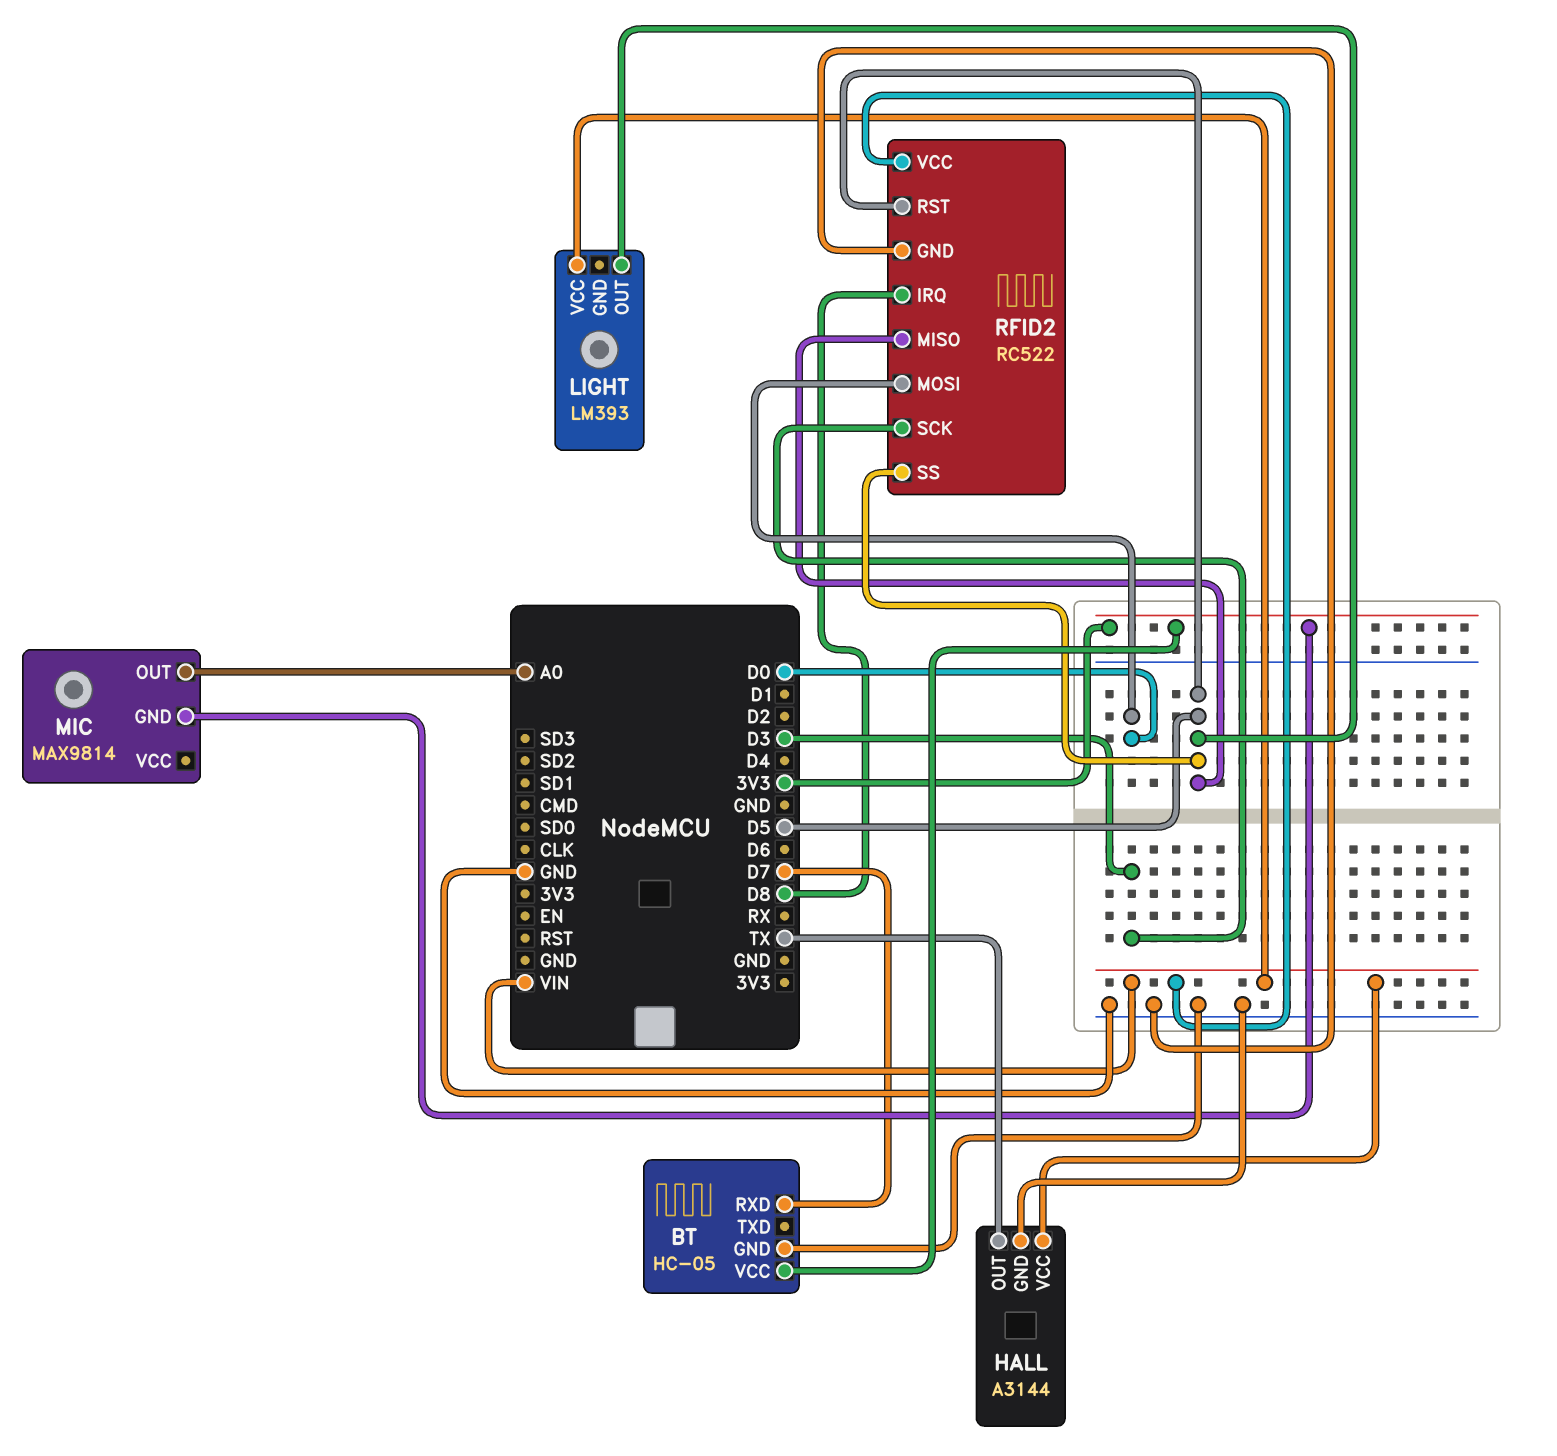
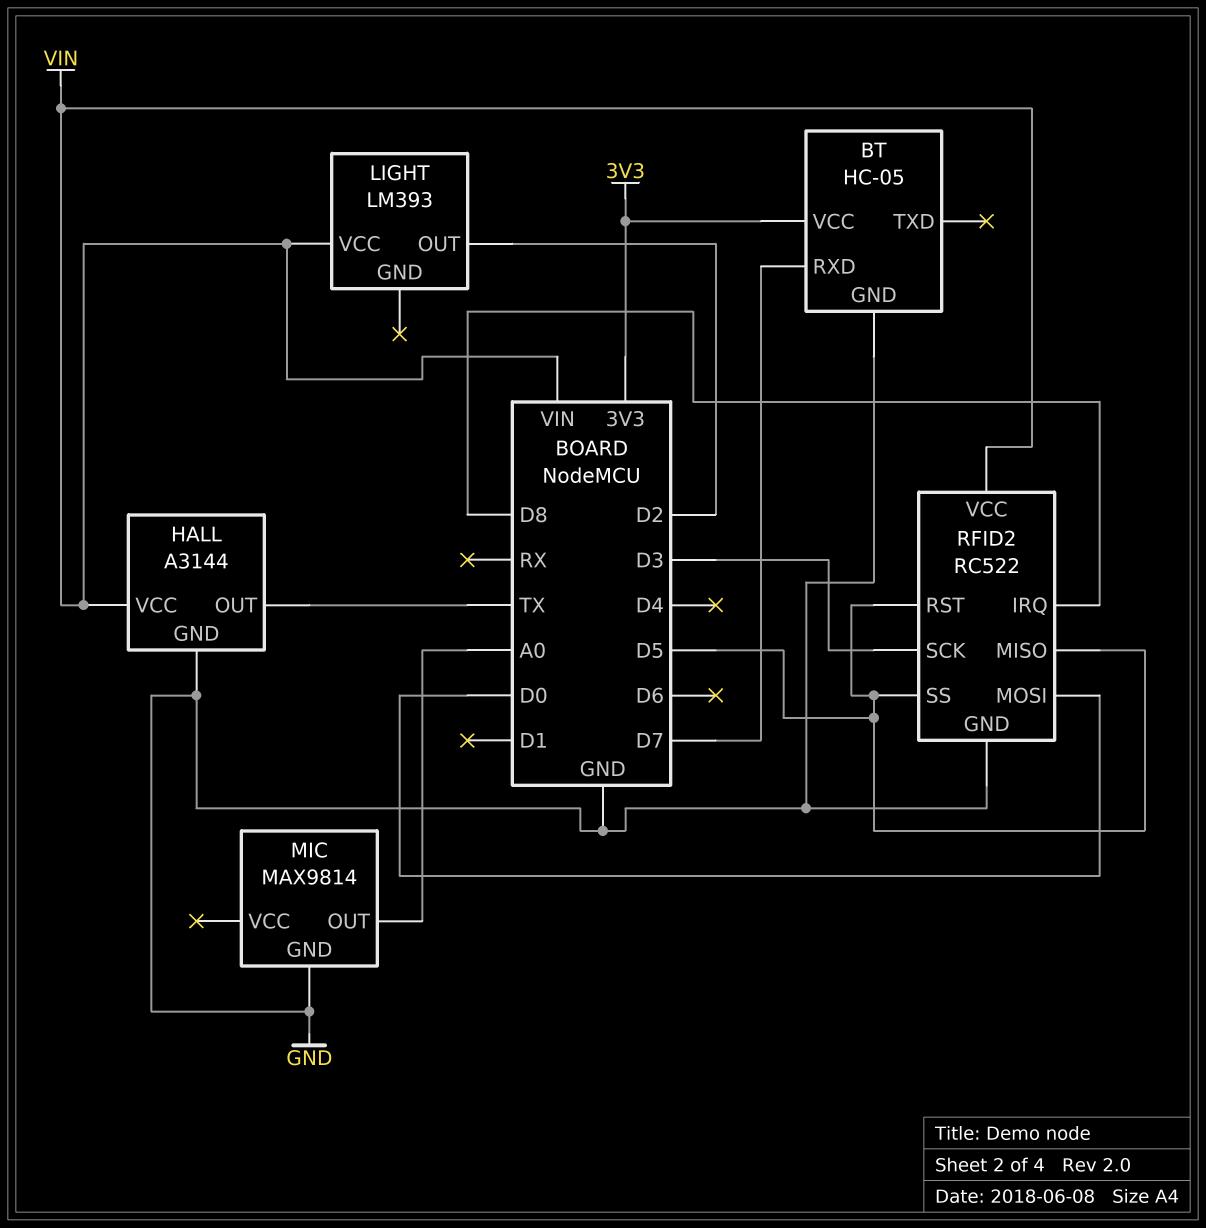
LIGHT pin OUT: D5 -> D2
MIC pin GND: 3V3 -> GND

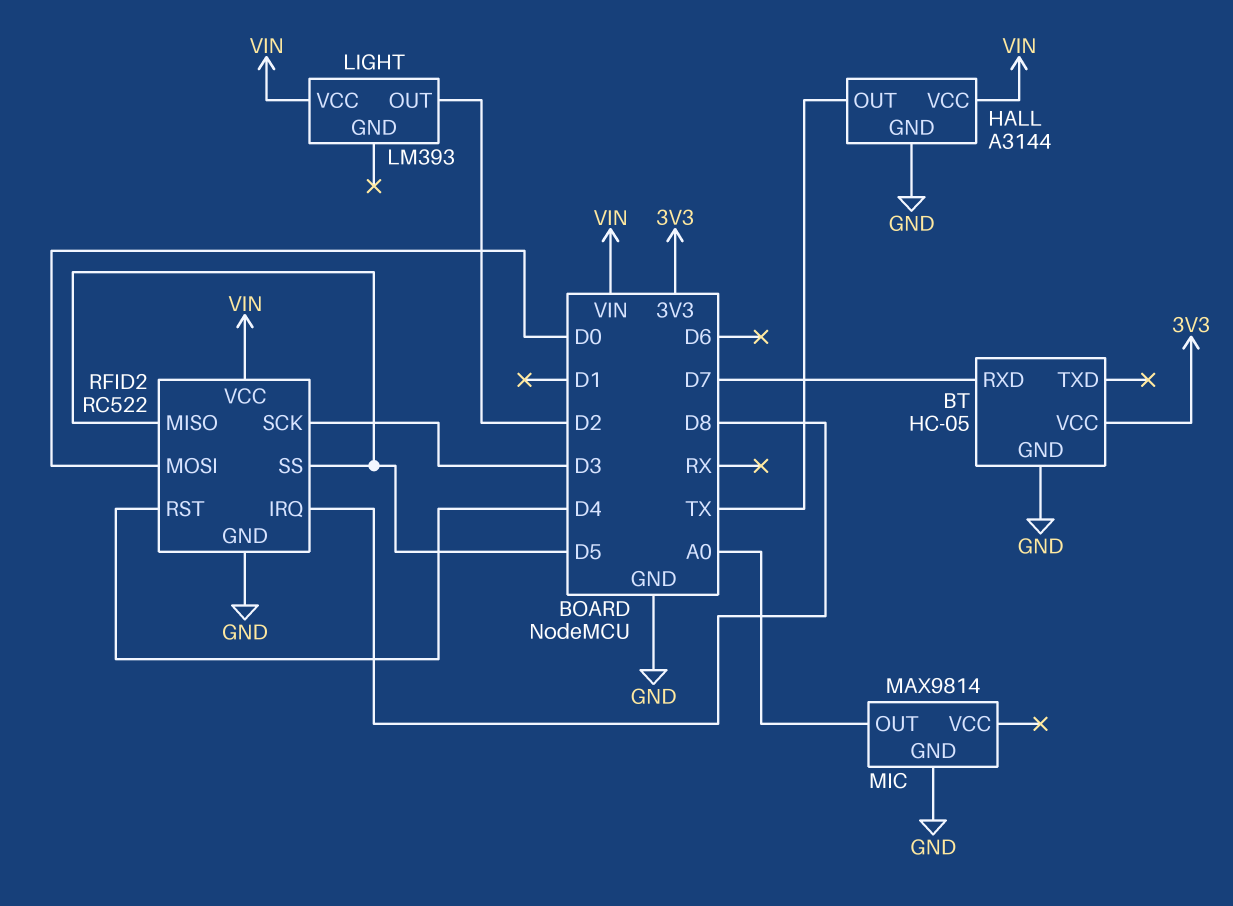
RFID2 pin RST: D5 -> D4

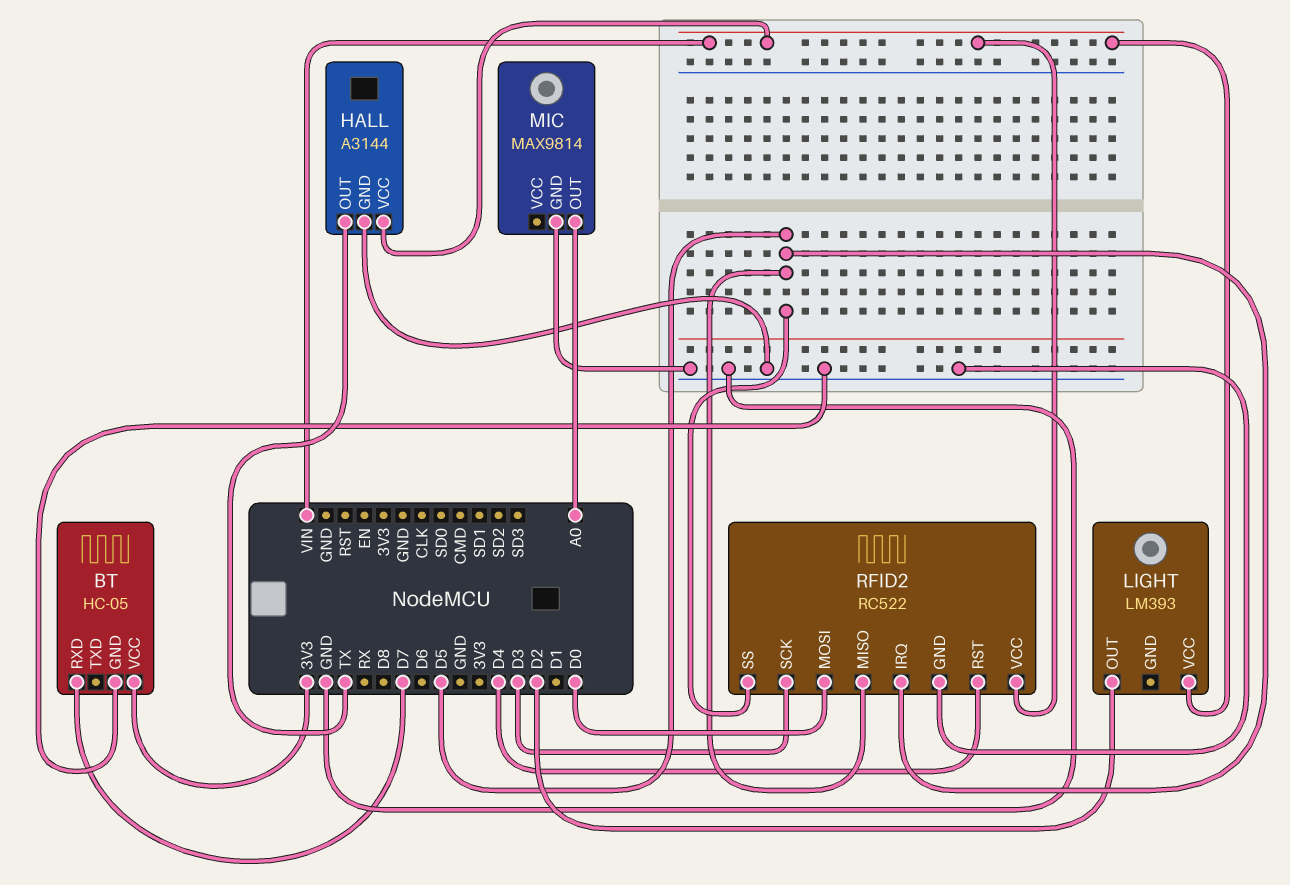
RFID2 pin IRQ: D8 -> D5

